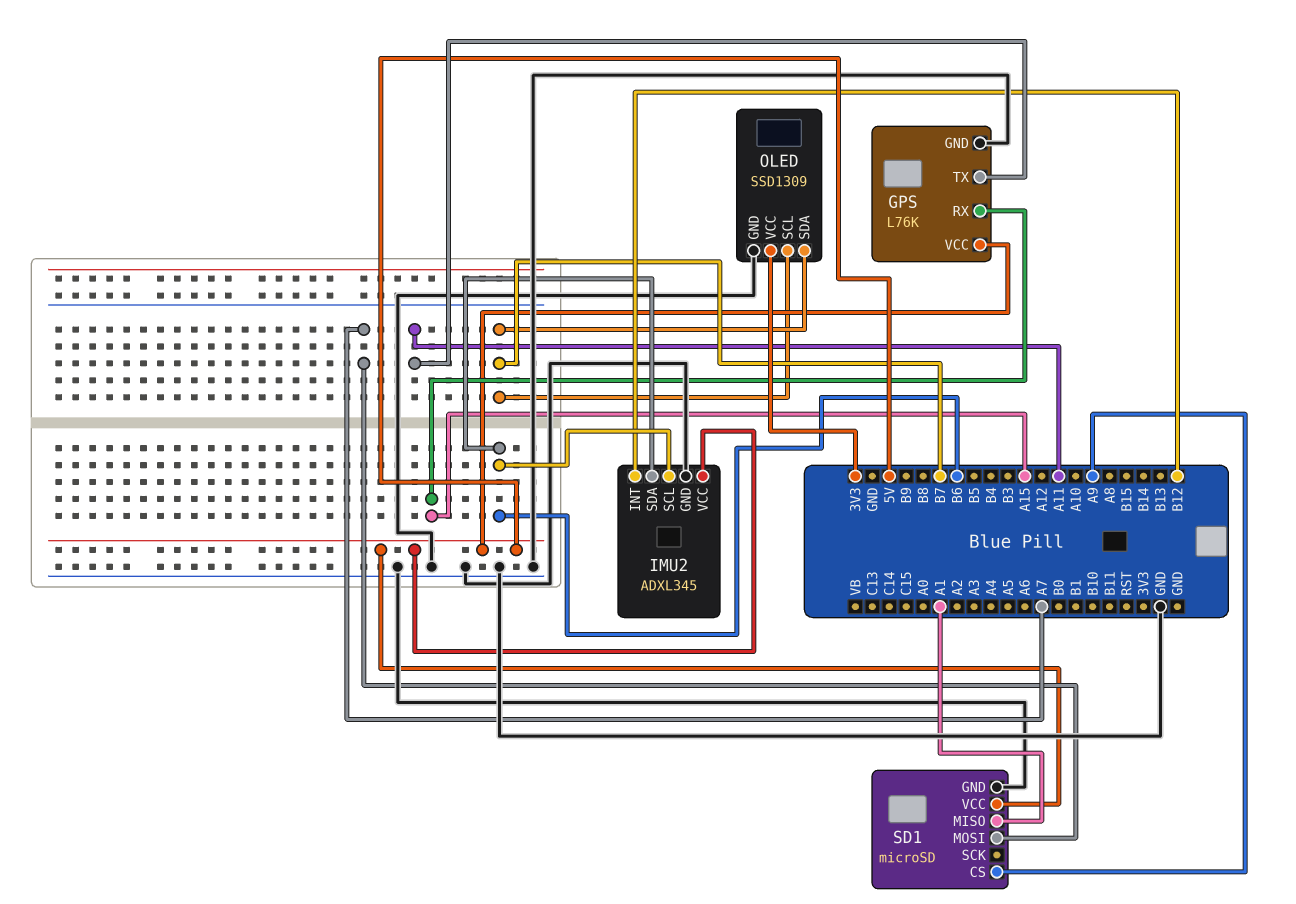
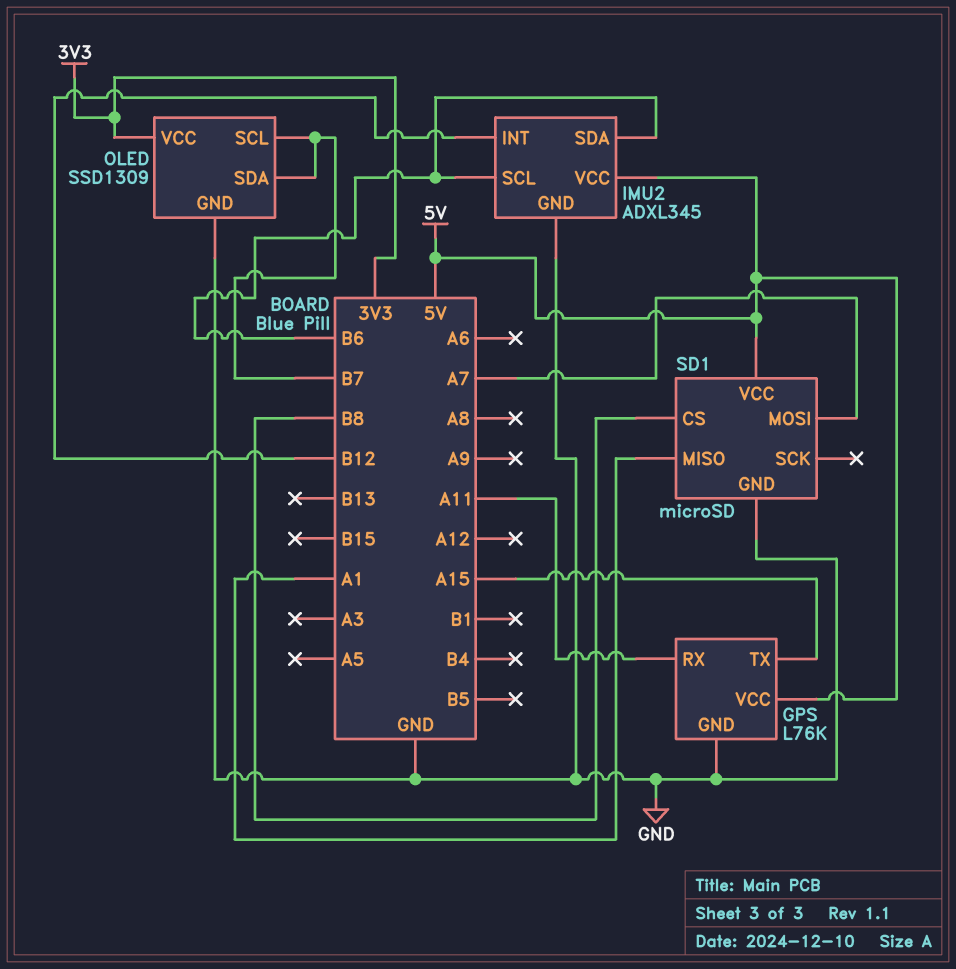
GPS pin RX: A15 -> A11
GPS pin TX: A11 -> A15
SD1 pin CS: A9 -> B8

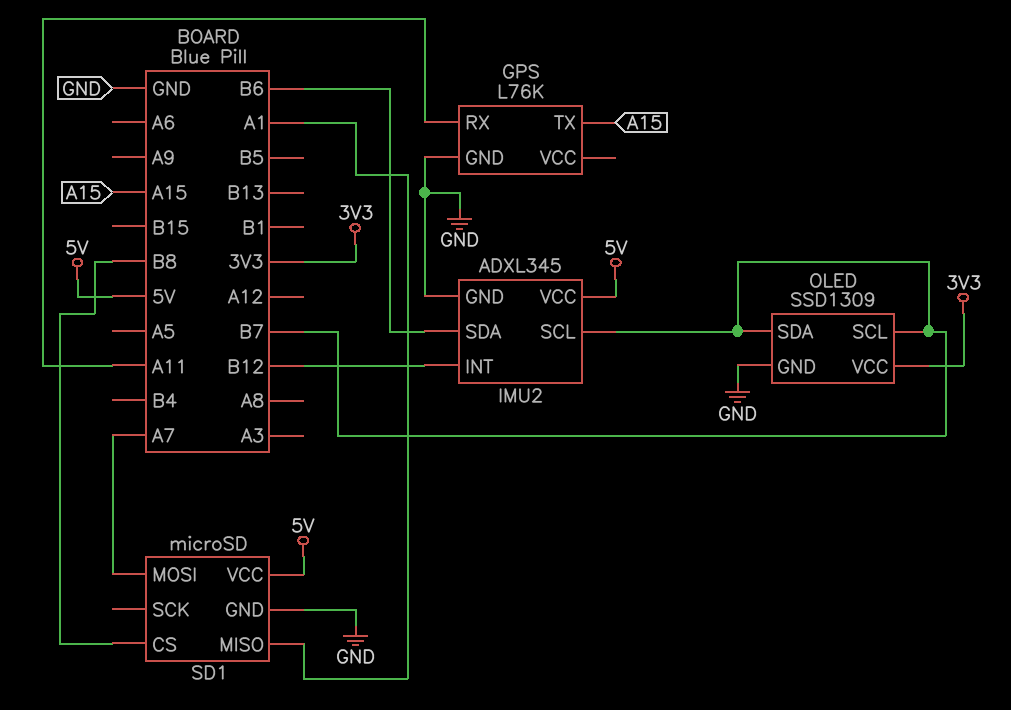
GPS pin VCC: 5V -> none
IMU2 pin SCL: B6 -> B7

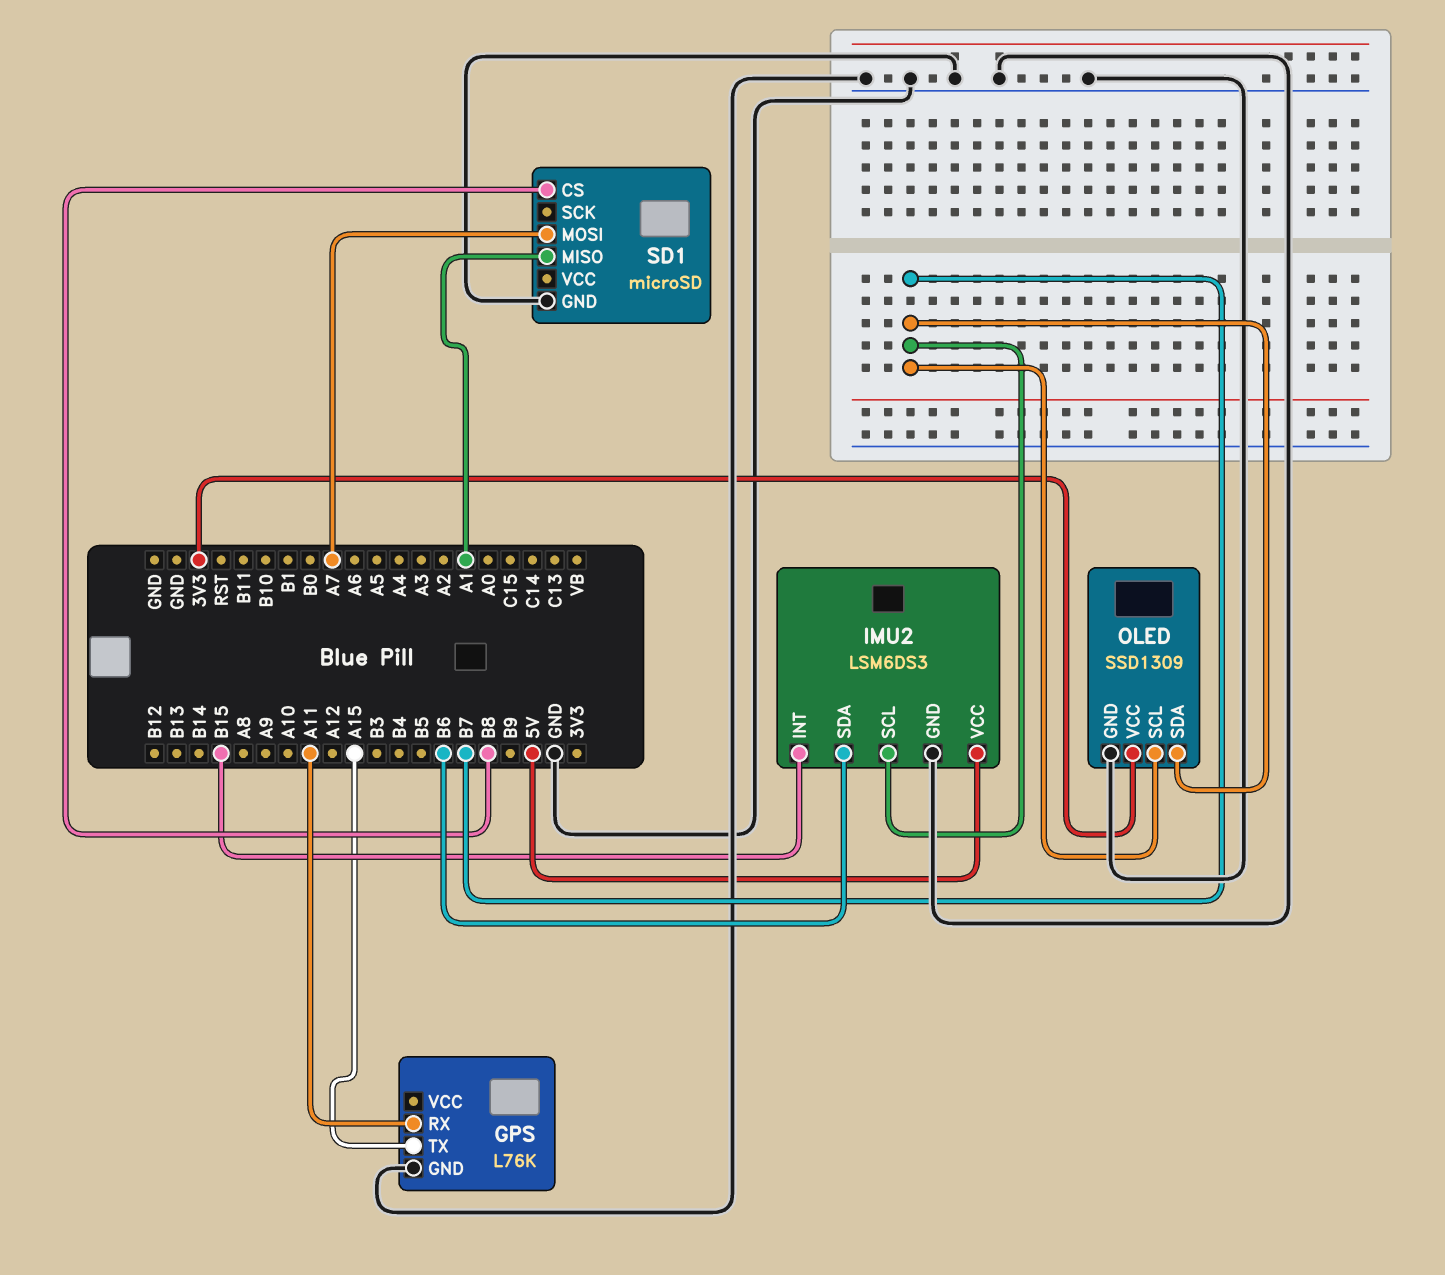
IMU2: ADXL345 -> LSM6DS3
IMU2 pin INT: B12 -> B15
SD1 pin VCC: 5V -> none

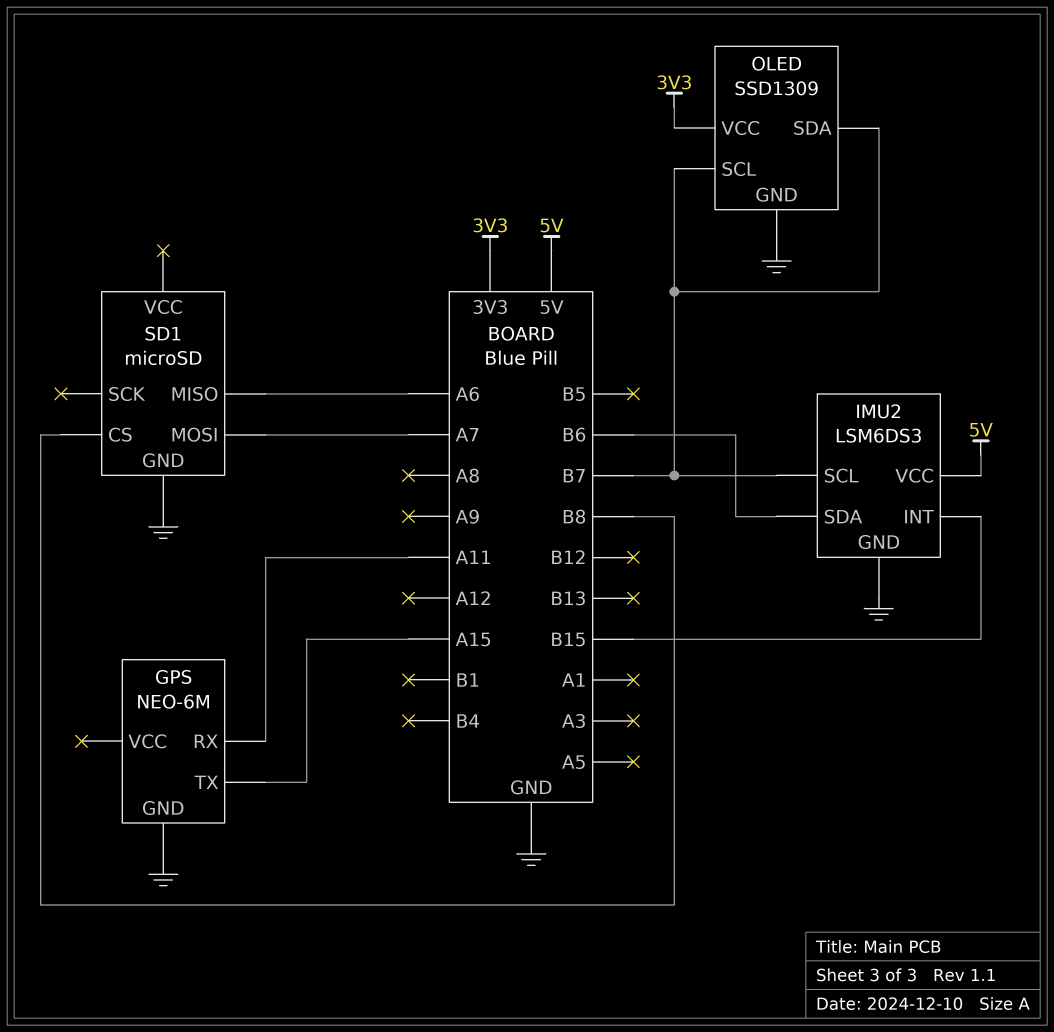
GPS: L76K -> NEO-6M
SD1 pin MISO: A1 -> A6

